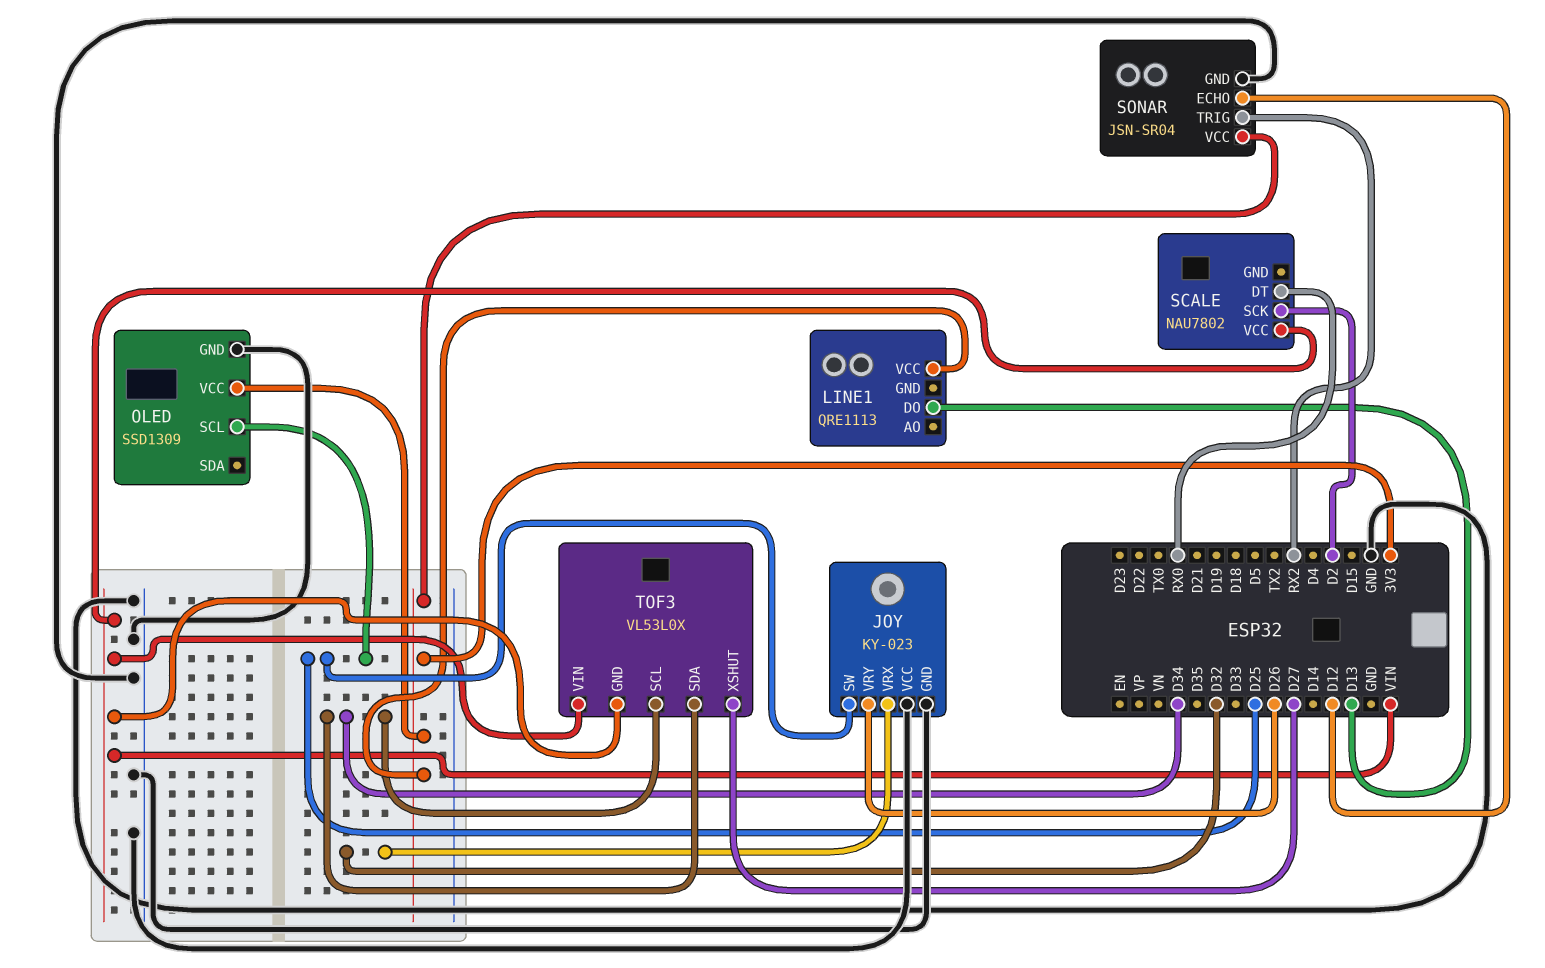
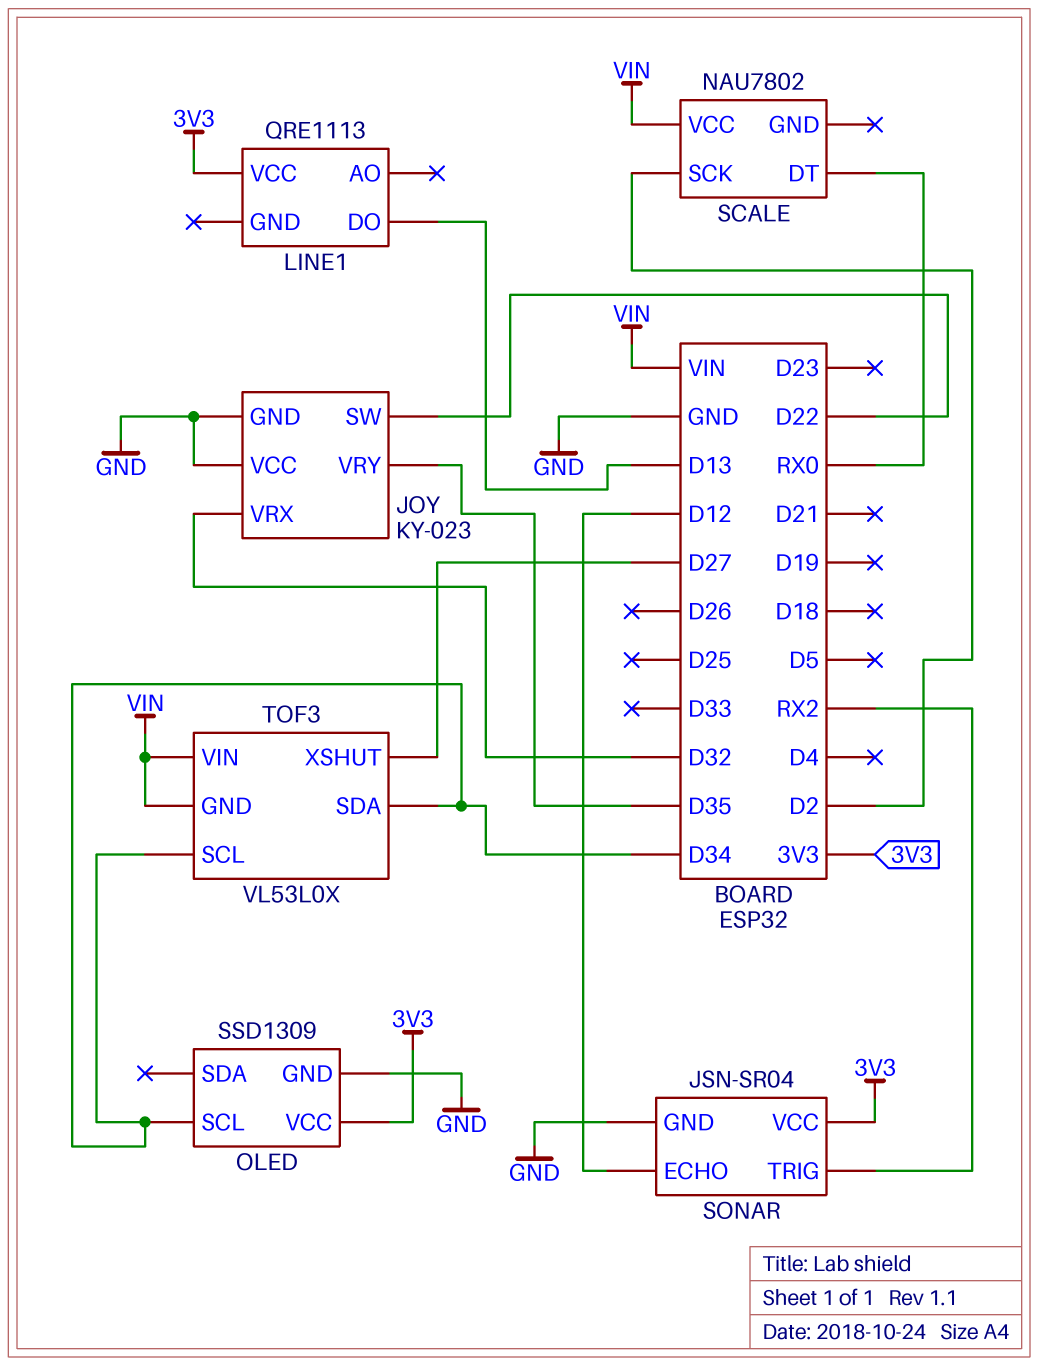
JOY pin SW: D25 -> D22
JOY pin VRY: D26 -> D35
OLED pin SCL: D25 -> D34

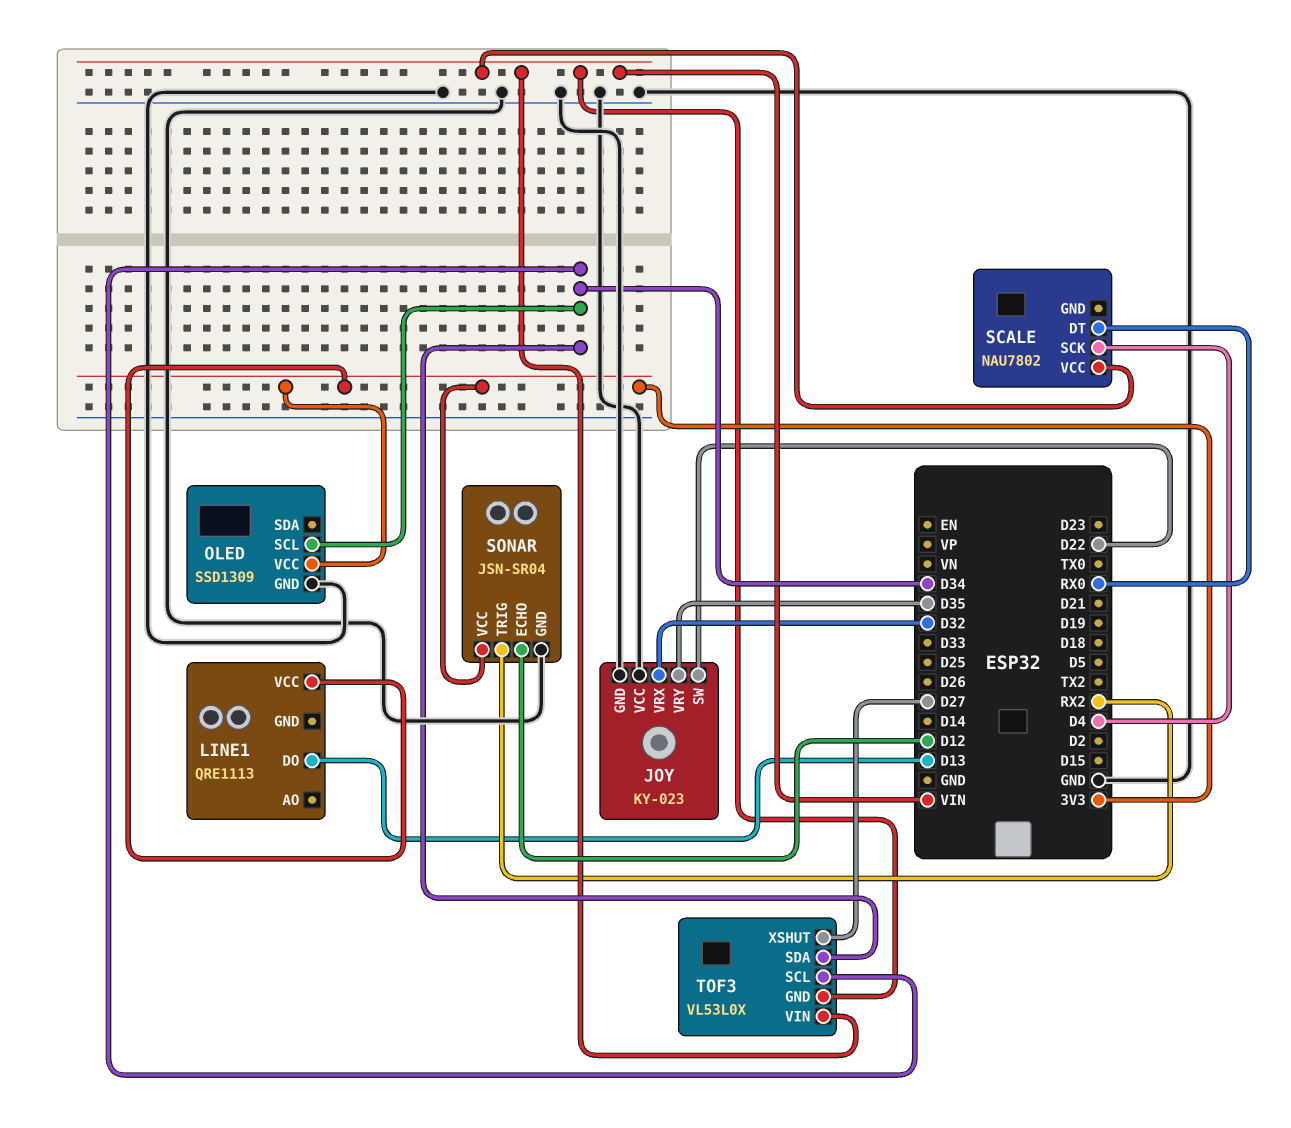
SCALE pin SCK: D2 -> D4

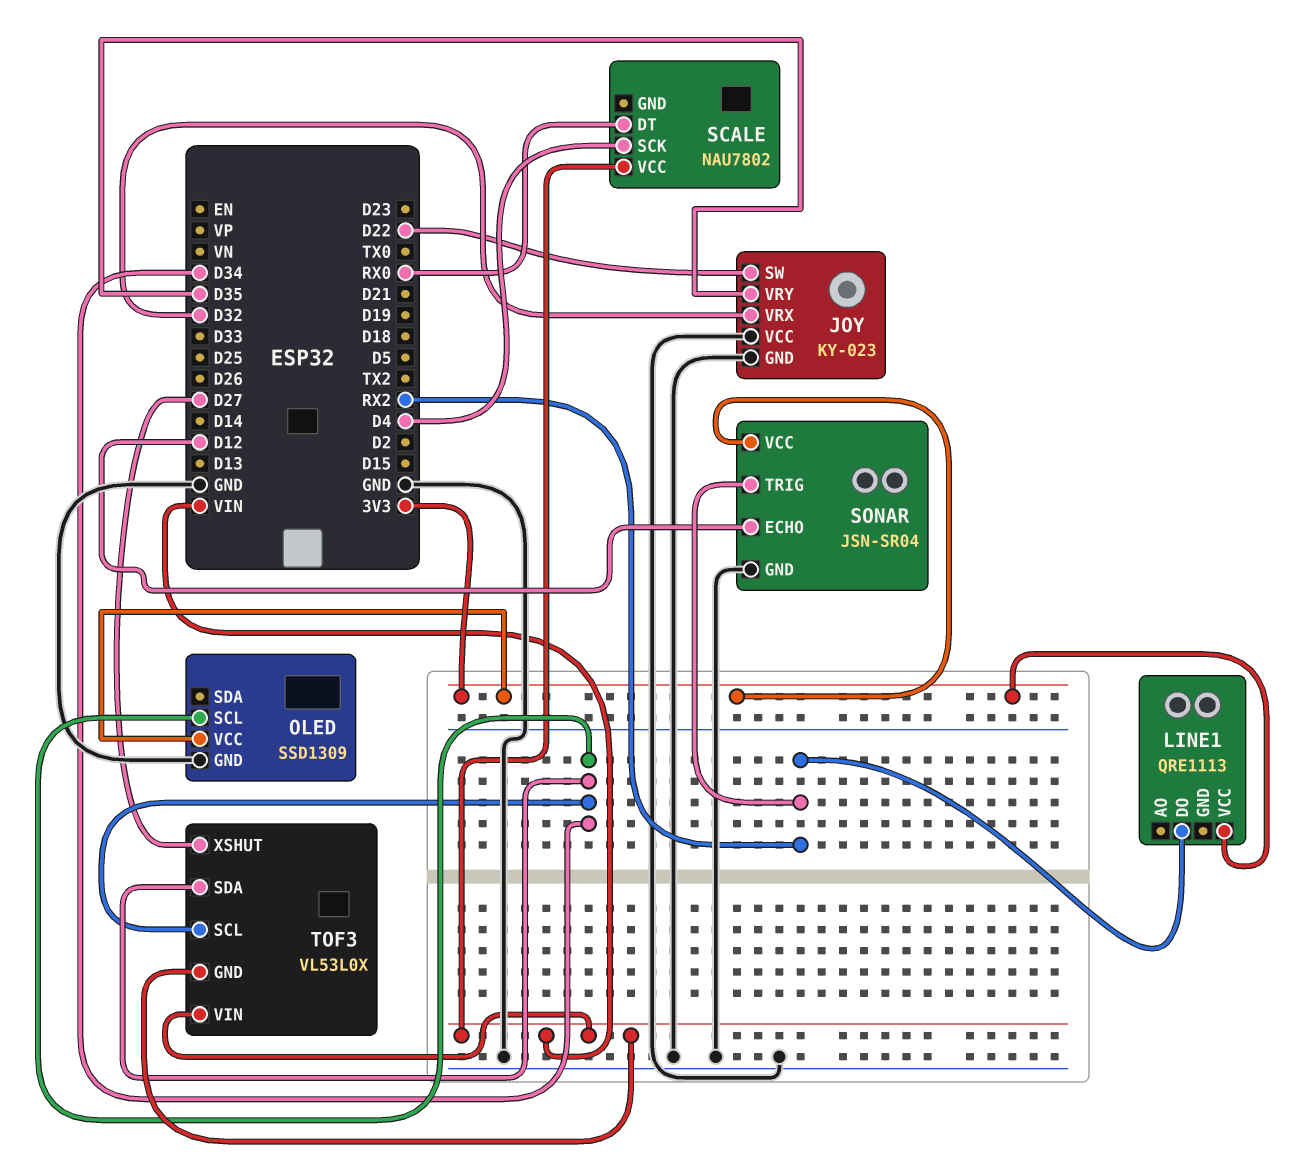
LINE1 pin DO: D13 -> RX2

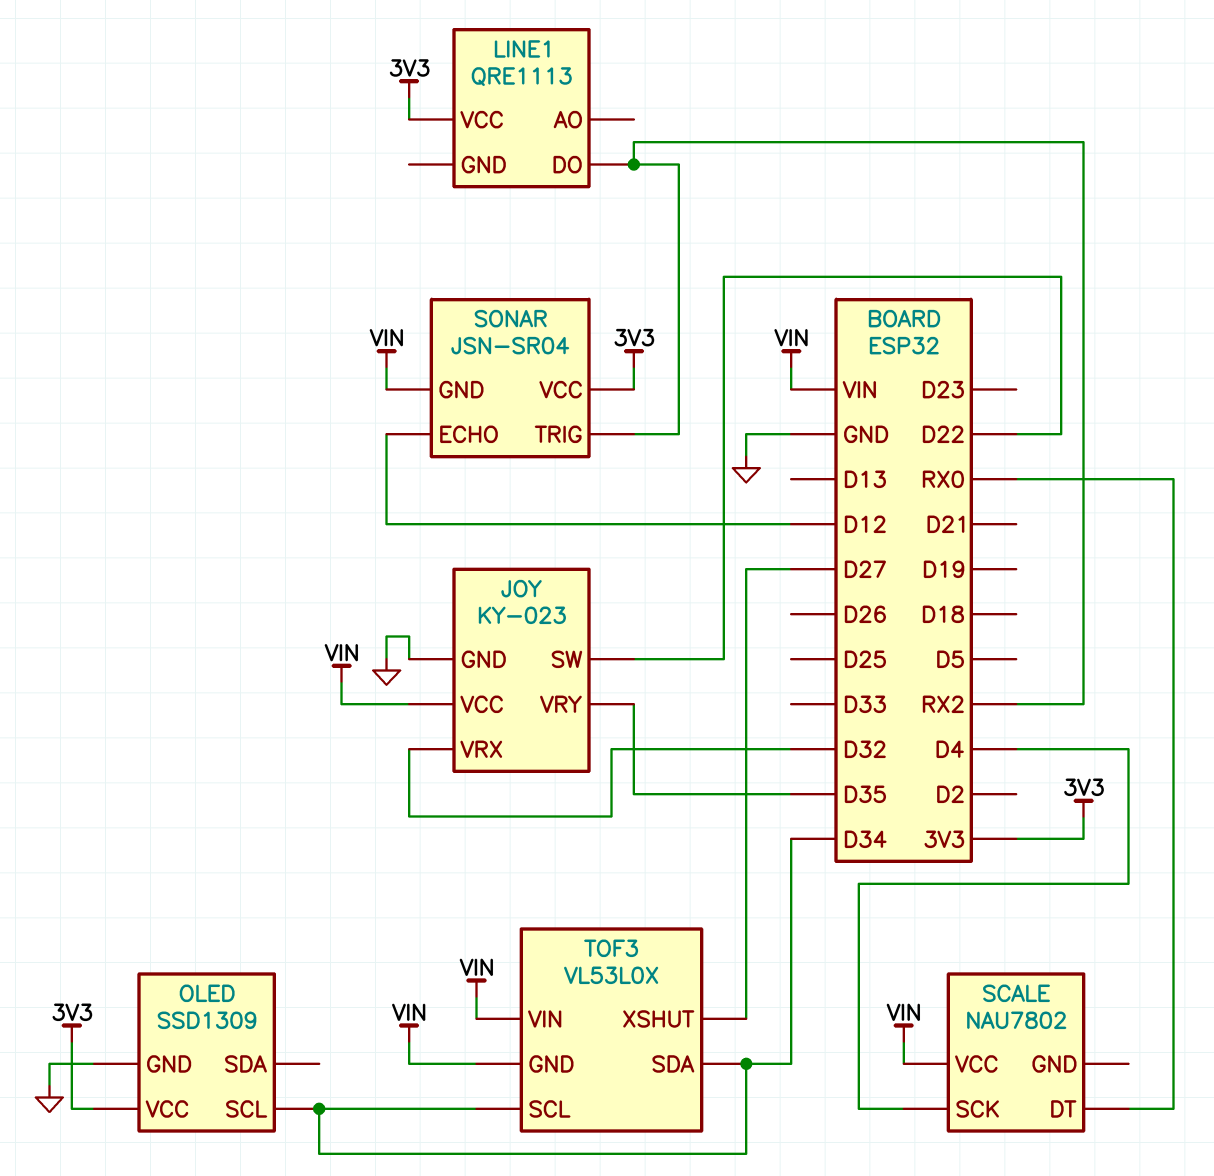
JOY pin VCC: GND -> VIN
SONAR pin GND: GND -> VIN

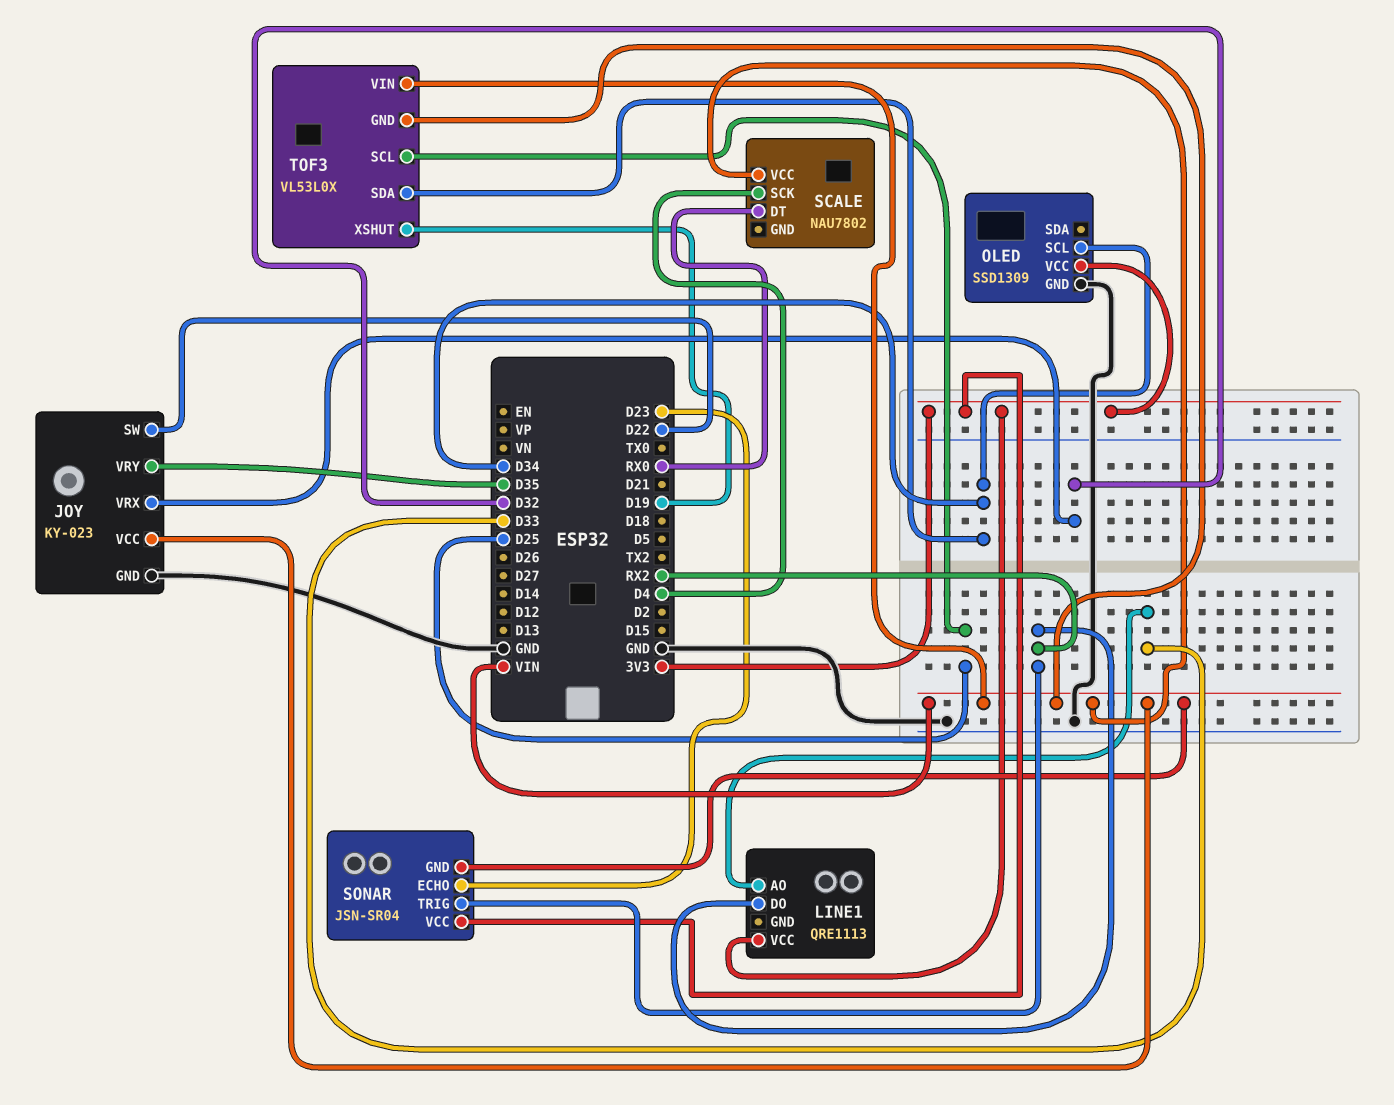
LINE1 pin AO: none -> D33
SONAR pin ECHO: D12 -> D23
TOF3 pin SCL: D34 -> D25
TOF3 pin XSHUT: D27 -> D19

